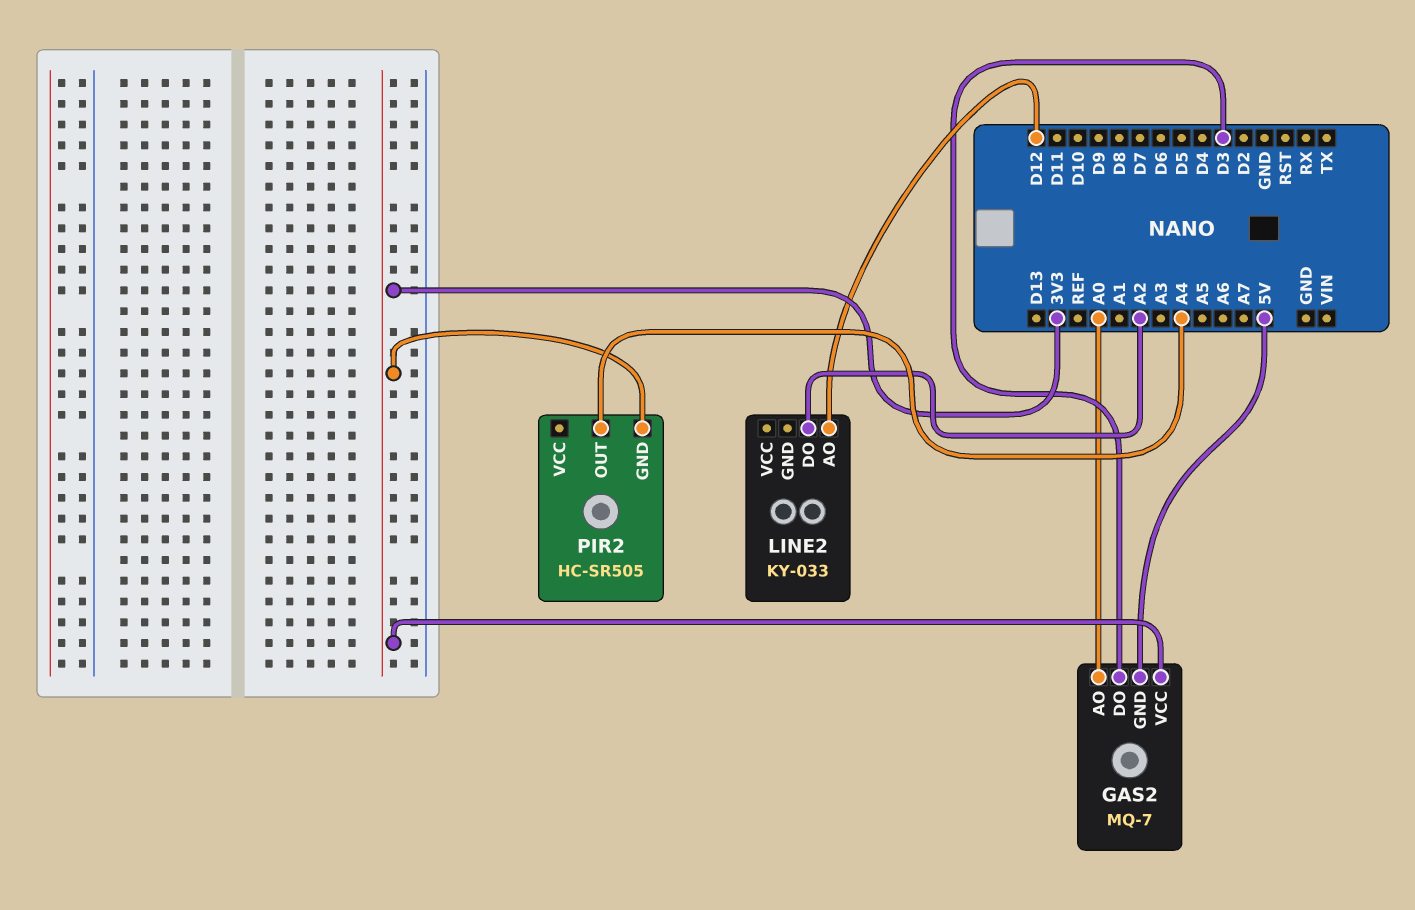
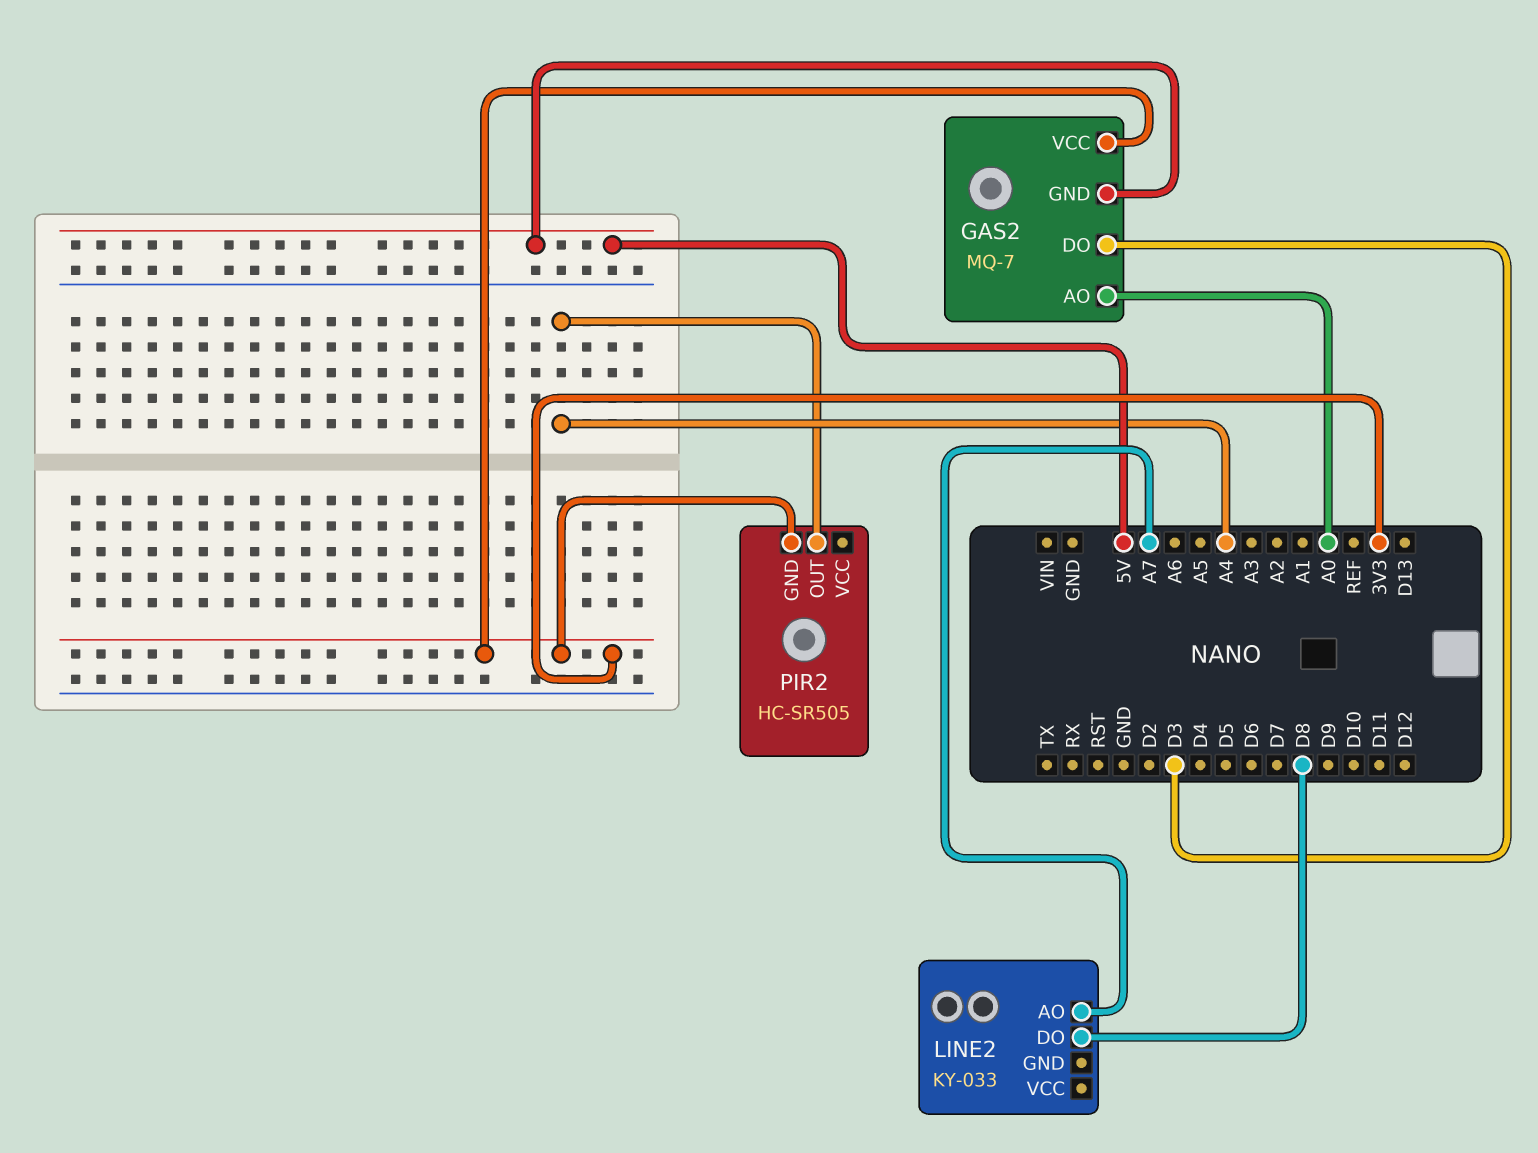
LINE2 pin AO: D12 -> A7
LINE2 pin DO: A2 -> D8

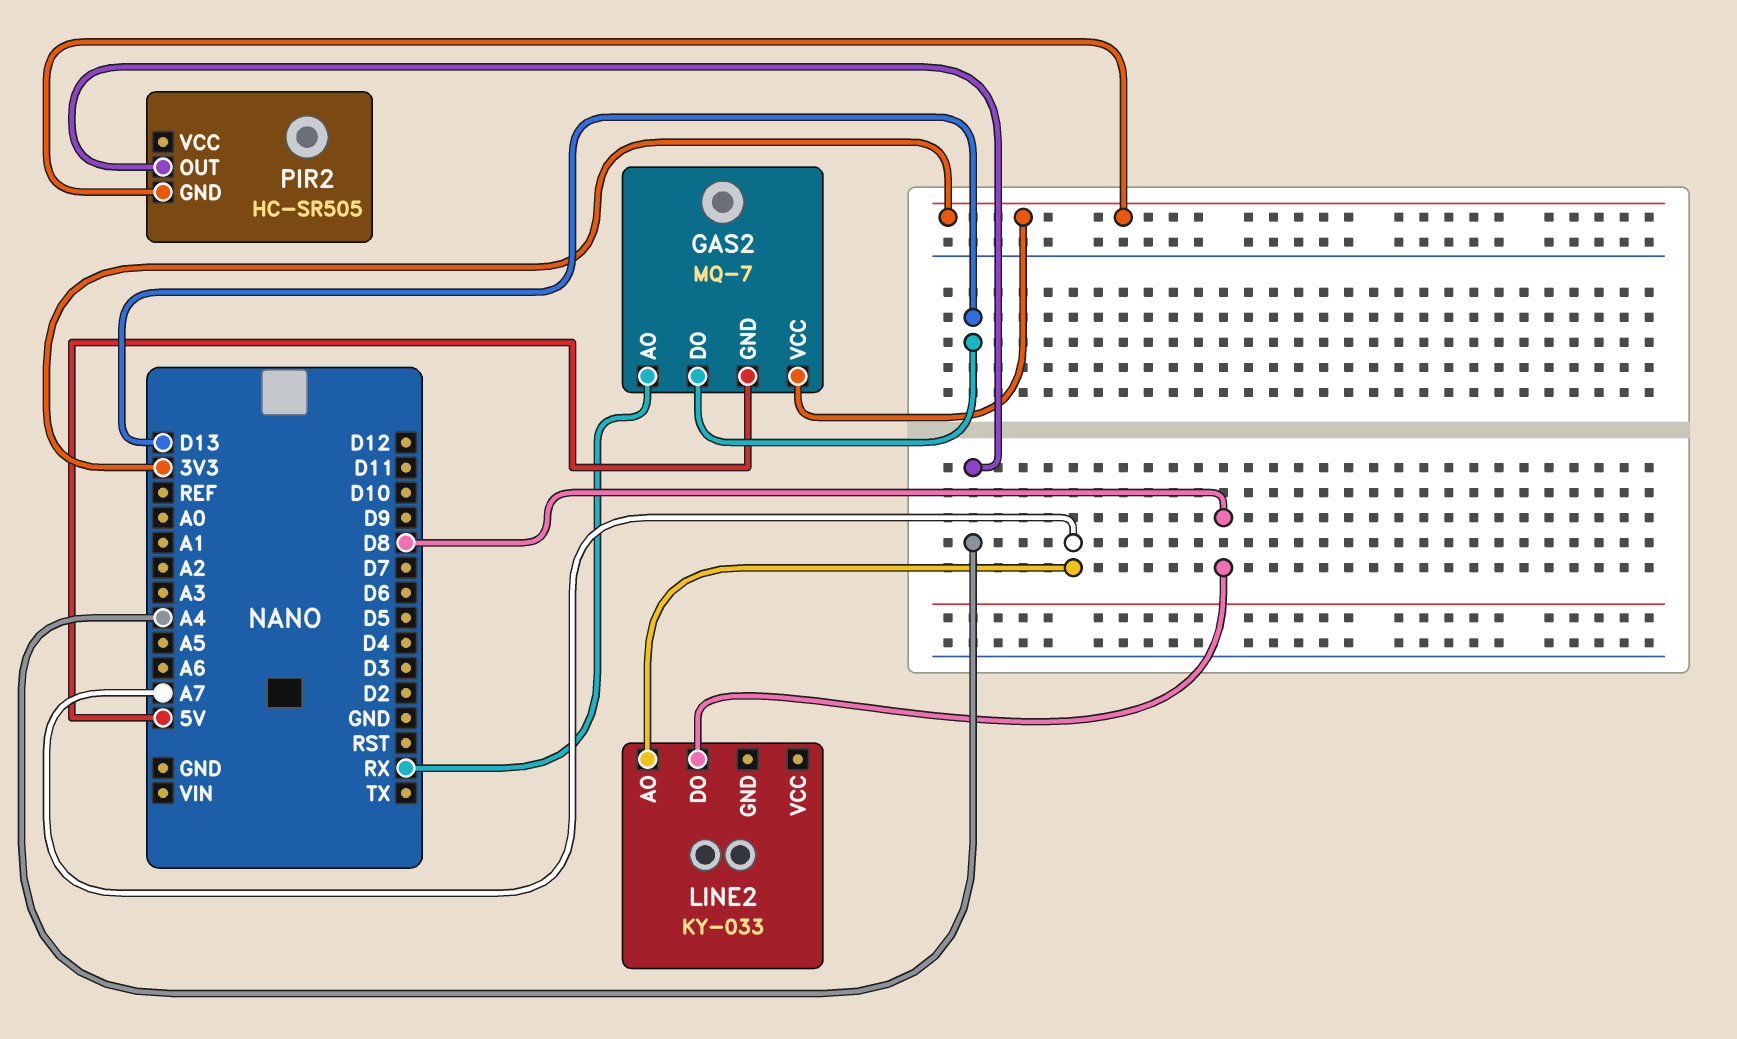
GAS2 pin AO: A0 -> RX
GAS2 pin DO: D3 -> D13

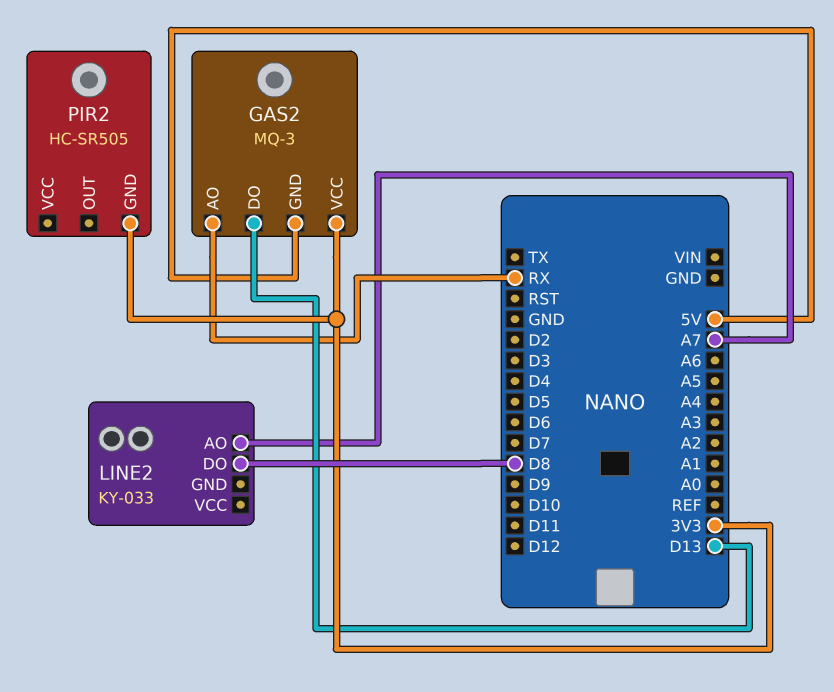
GAS2: MQ-7 -> MQ-3
PIR2 pin OUT: A4 -> none

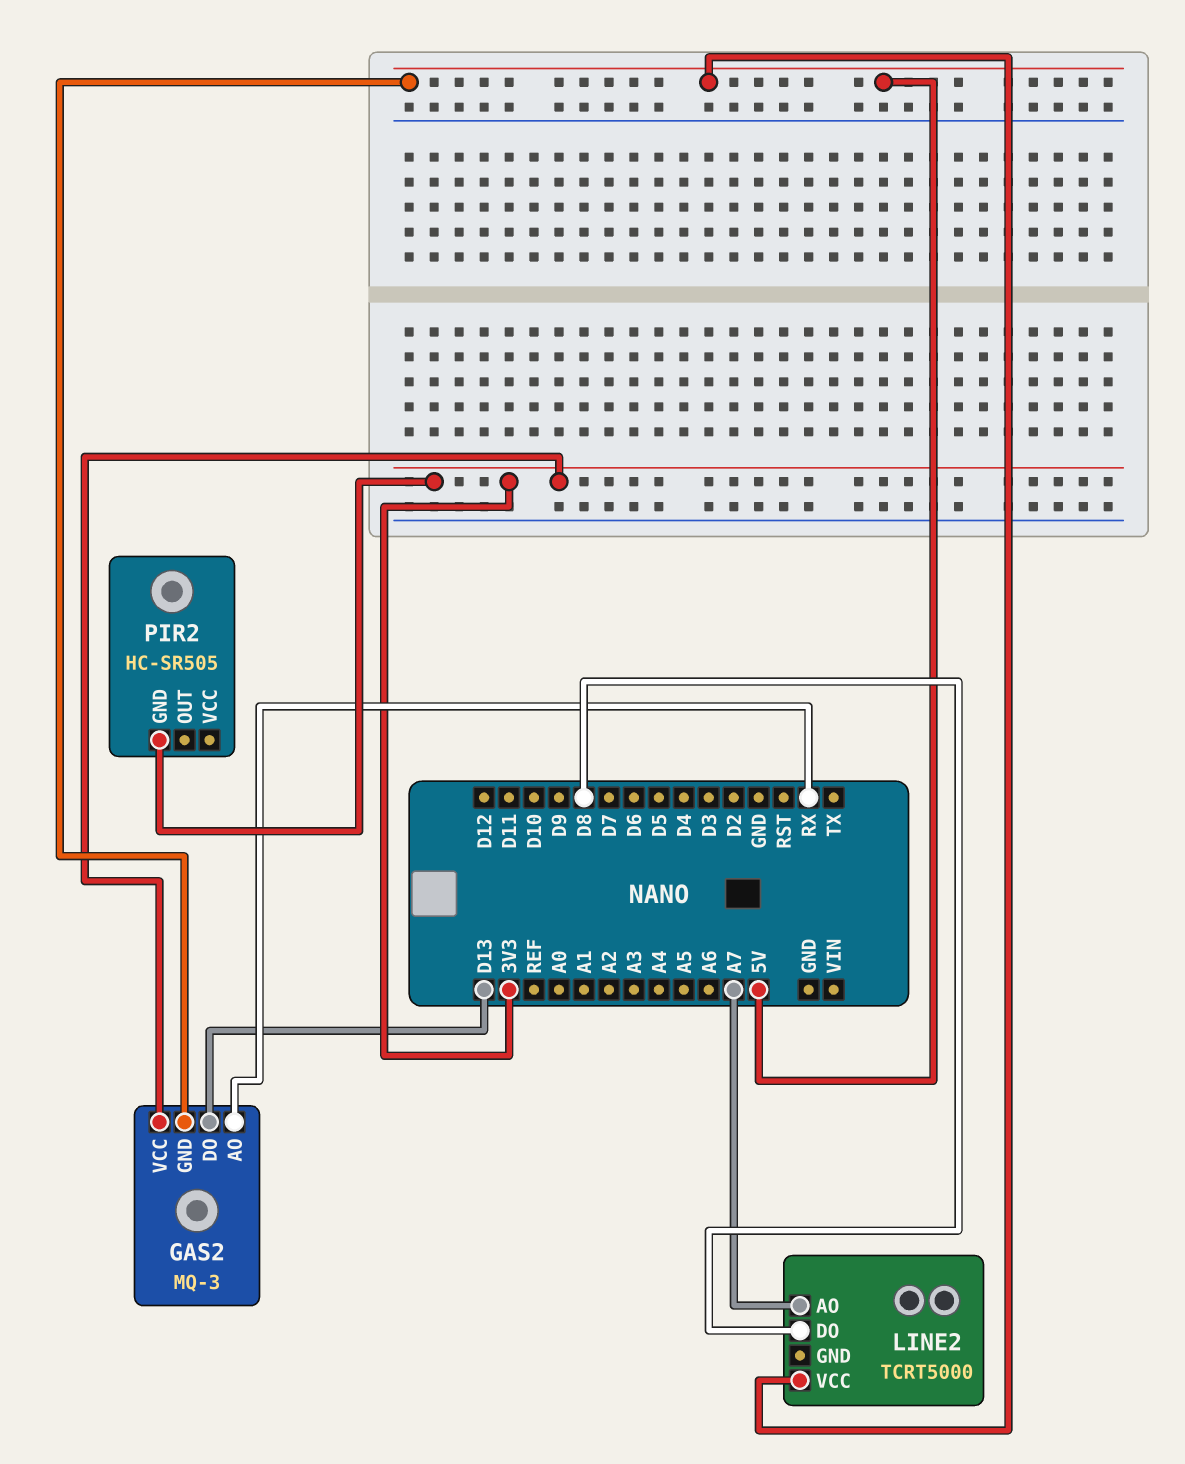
LINE2: KY-033 -> TCRT5000
LINE2 pin VCC: none -> 5V

